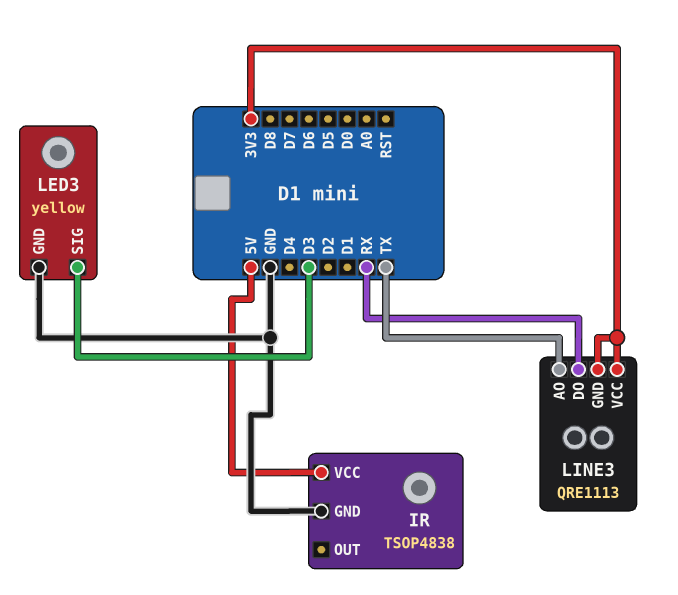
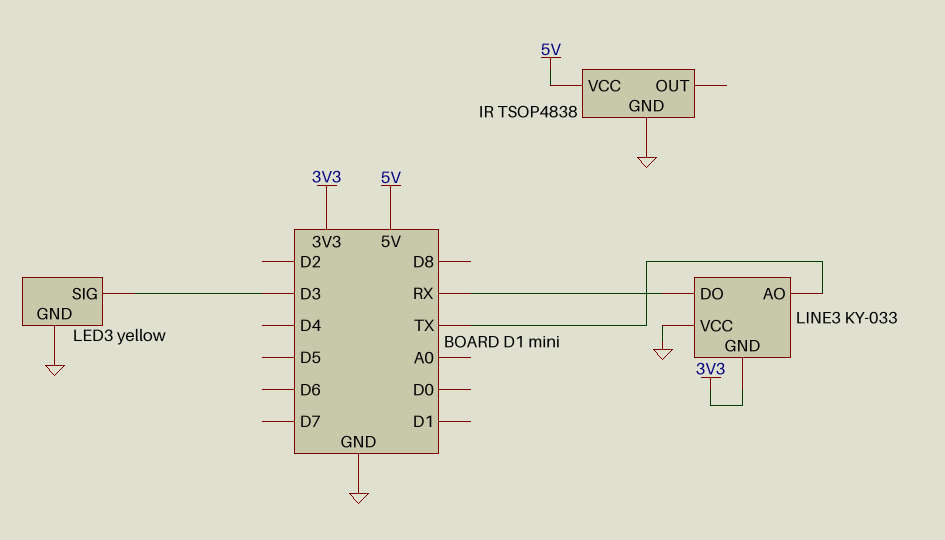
LINE3: QRE1113 -> KY-033
LINE3 pin VCC: 3V3 -> GND

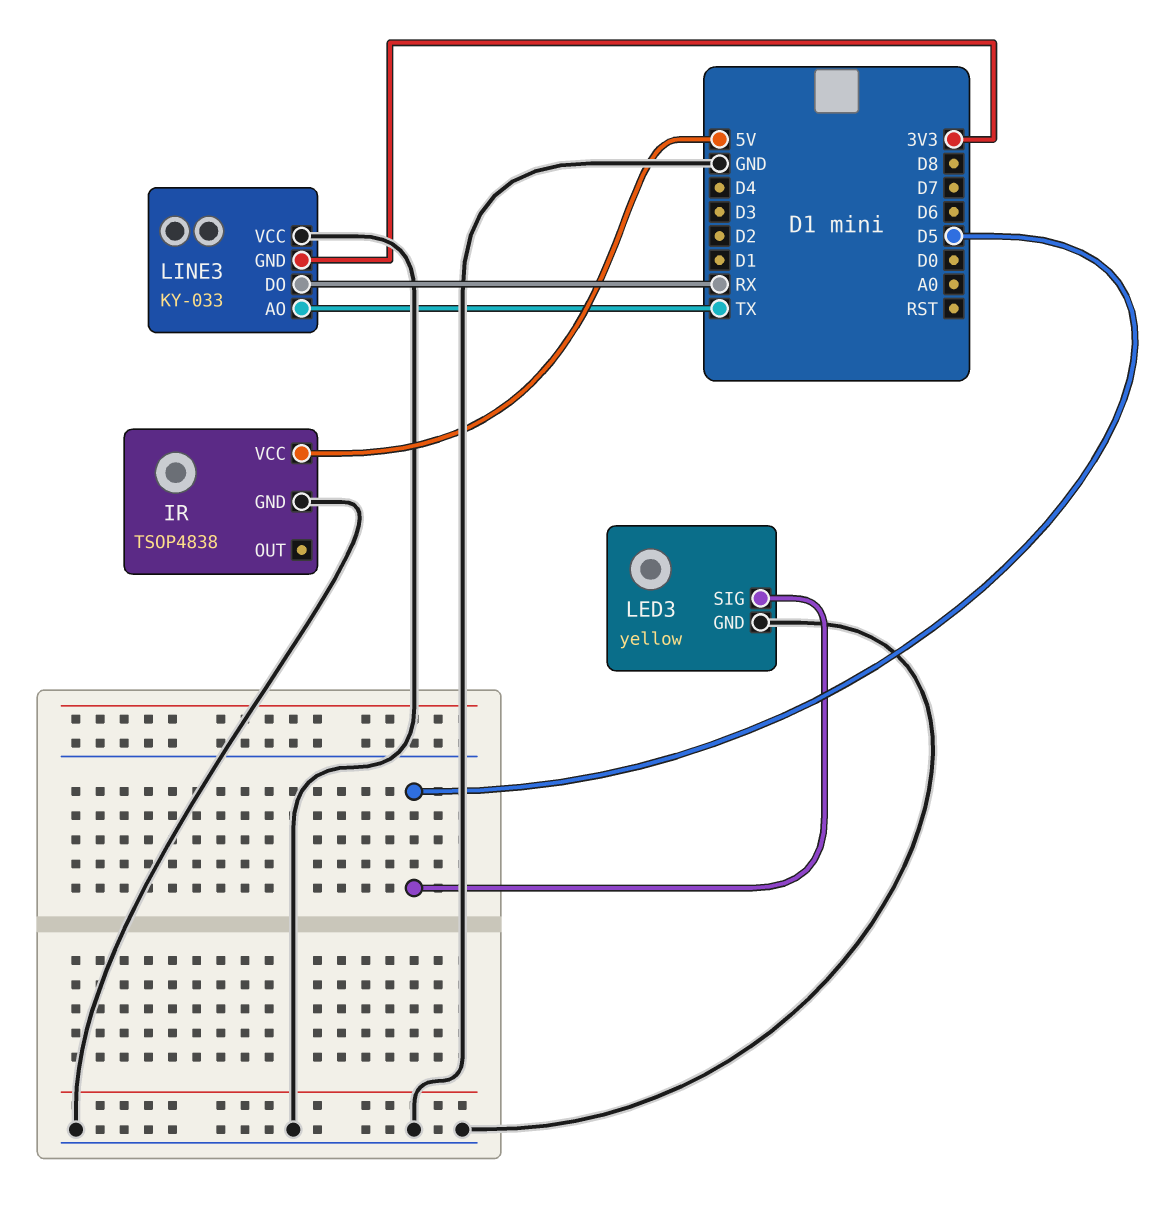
LED3 pin SIG: D3 -> D5

